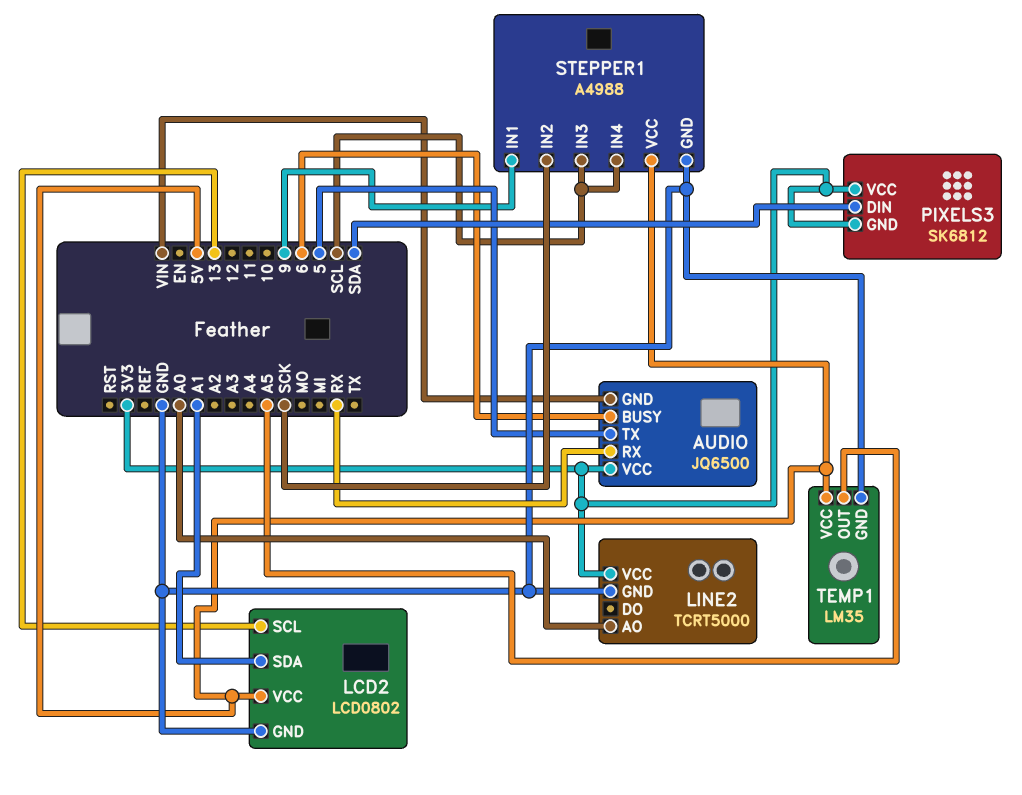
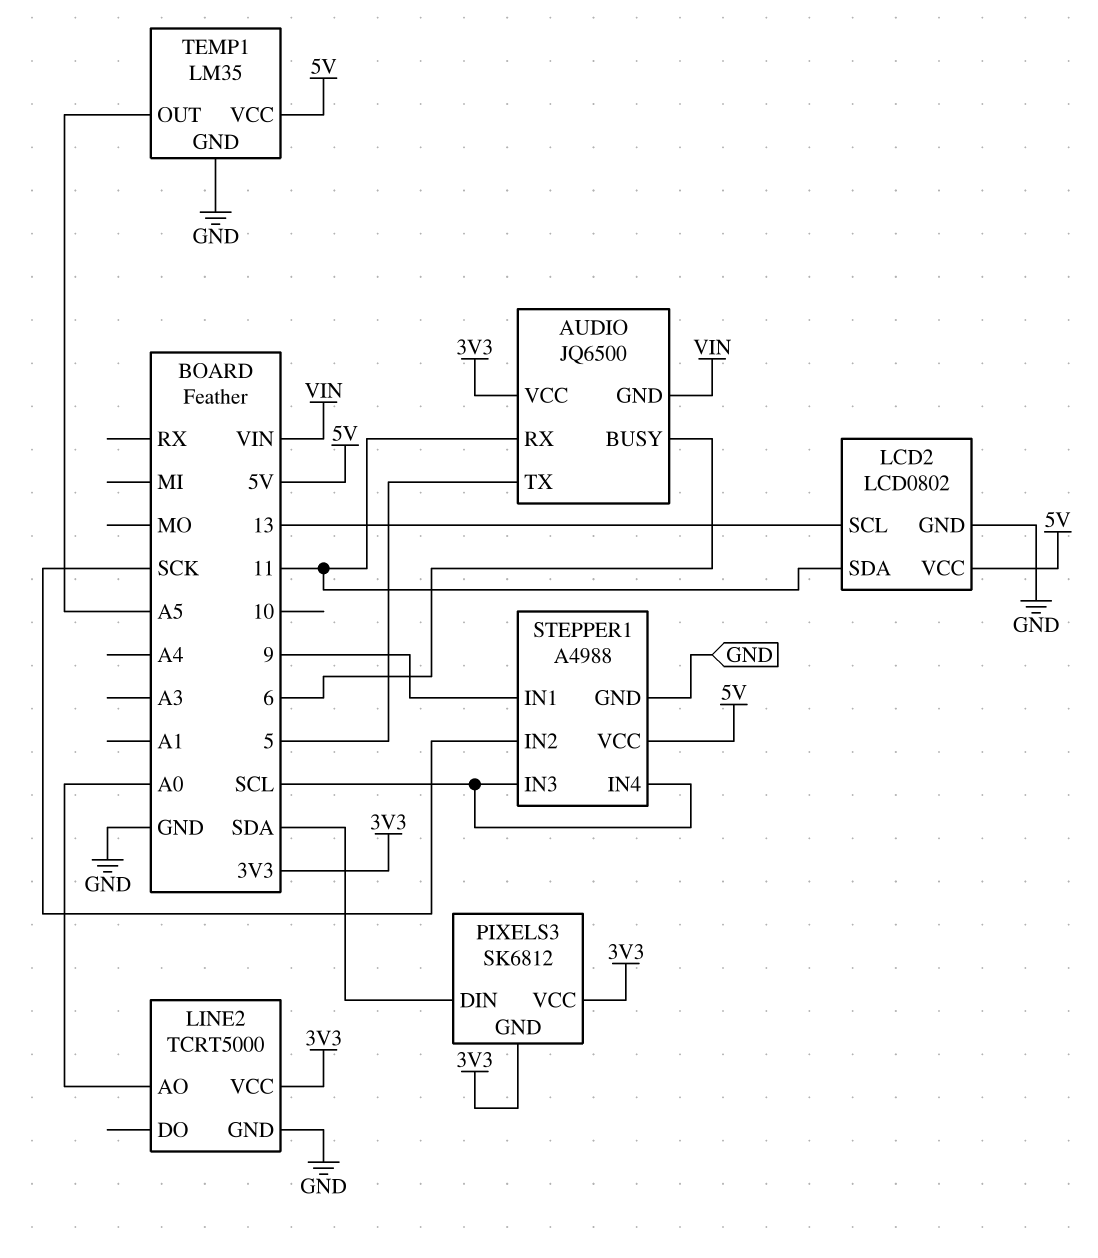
AUDIO pin RX: RX -> 11
LCD2 pin SDA: A1 -> 11

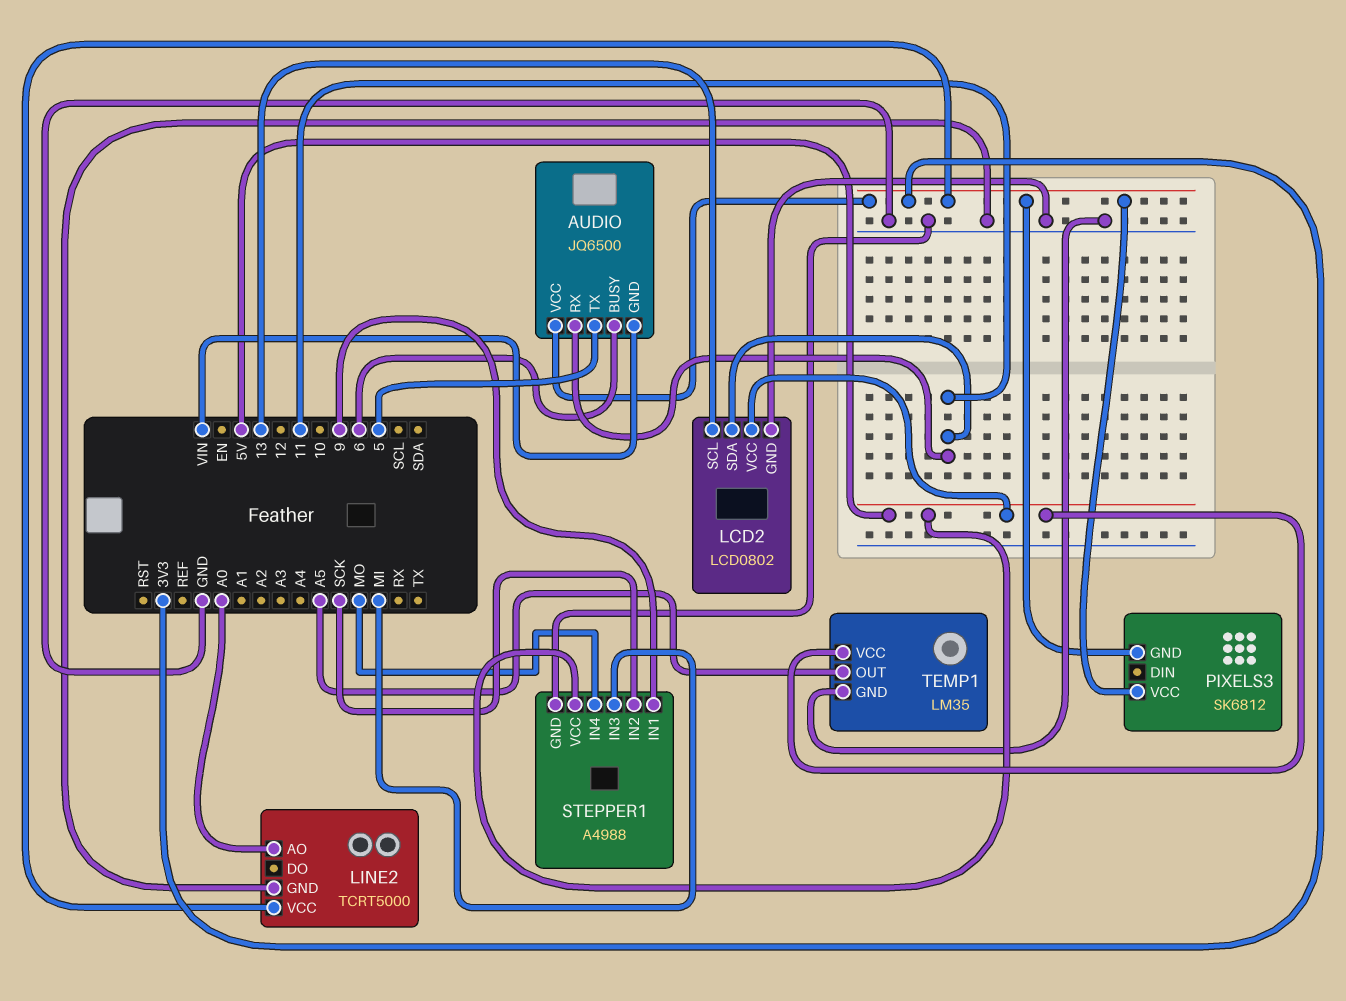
PIXELS3 pin DIN: SDA -> none
STEPPER1 pin IN3: SCL -> MI
STEPPER1 pin IN4: SCL -> MO

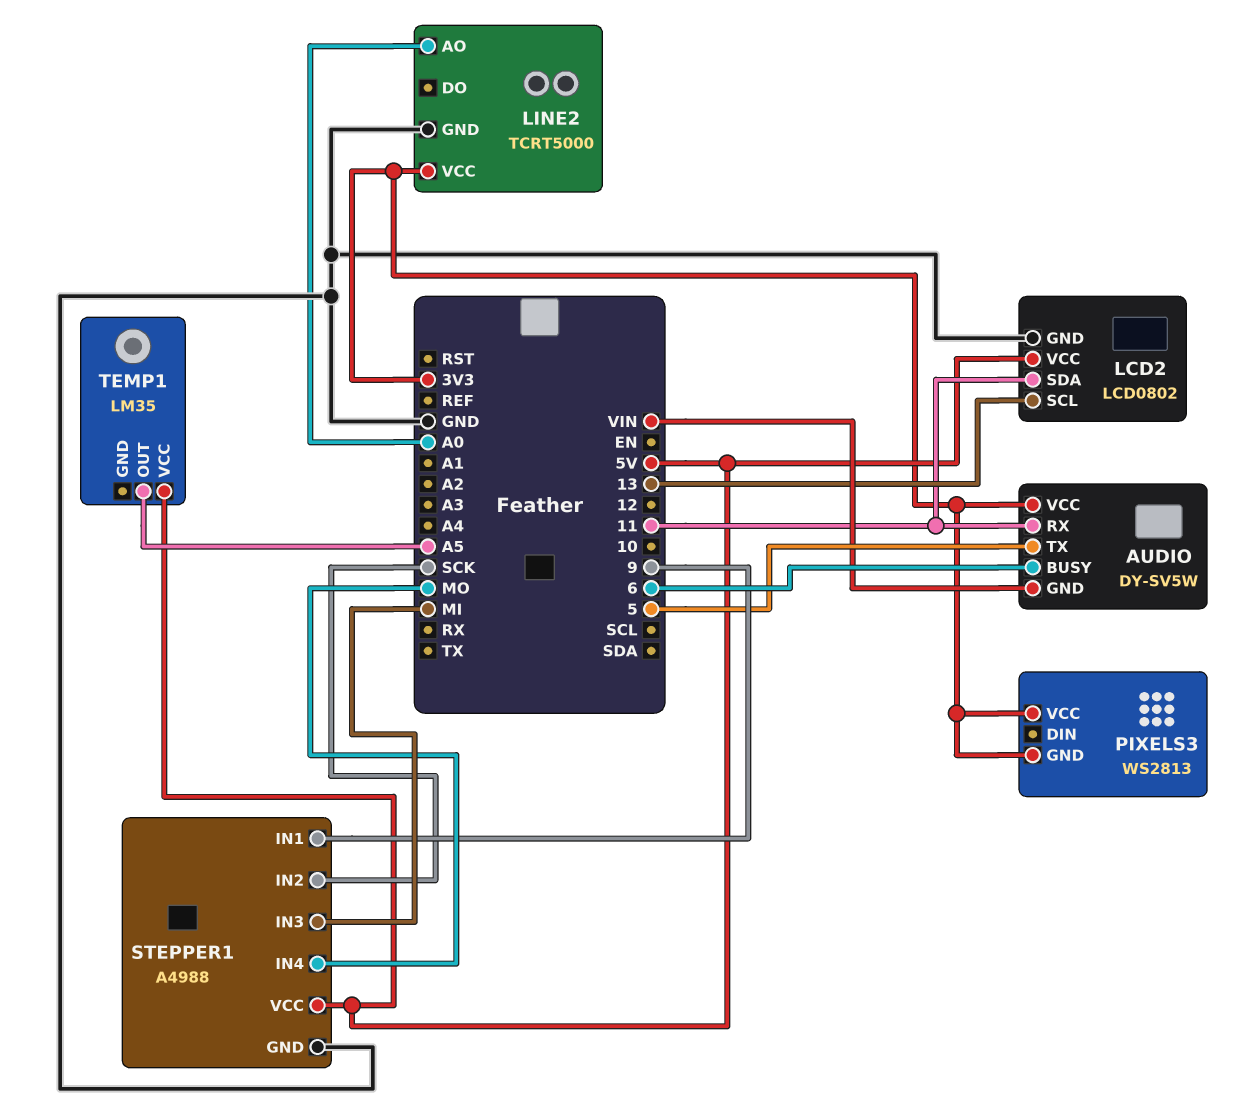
AUDIO: JQ6500 -> DY-SV5W
PIXELS3: SK6812 -> WS2813
TEMP1 pin GND: GND -> none

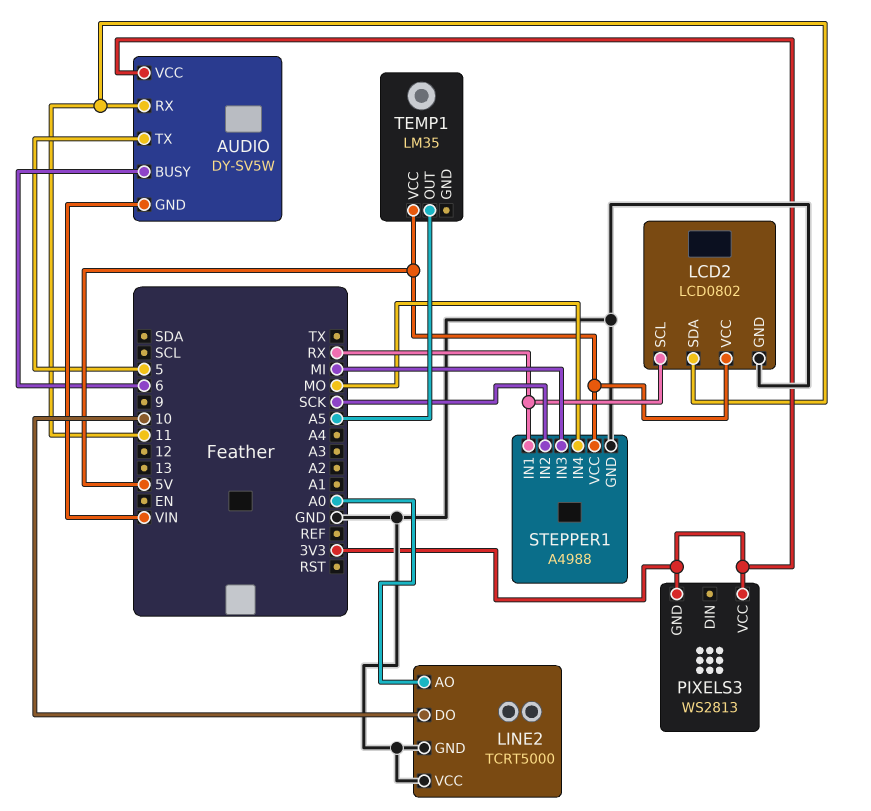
LCD2 pin SCL: 13 -> RX
LINE2 pin DO: none -> 10
LINE2 pin VCC: 3V3 -> GND
STEPPER1 pin IN1: 9 -> RX

